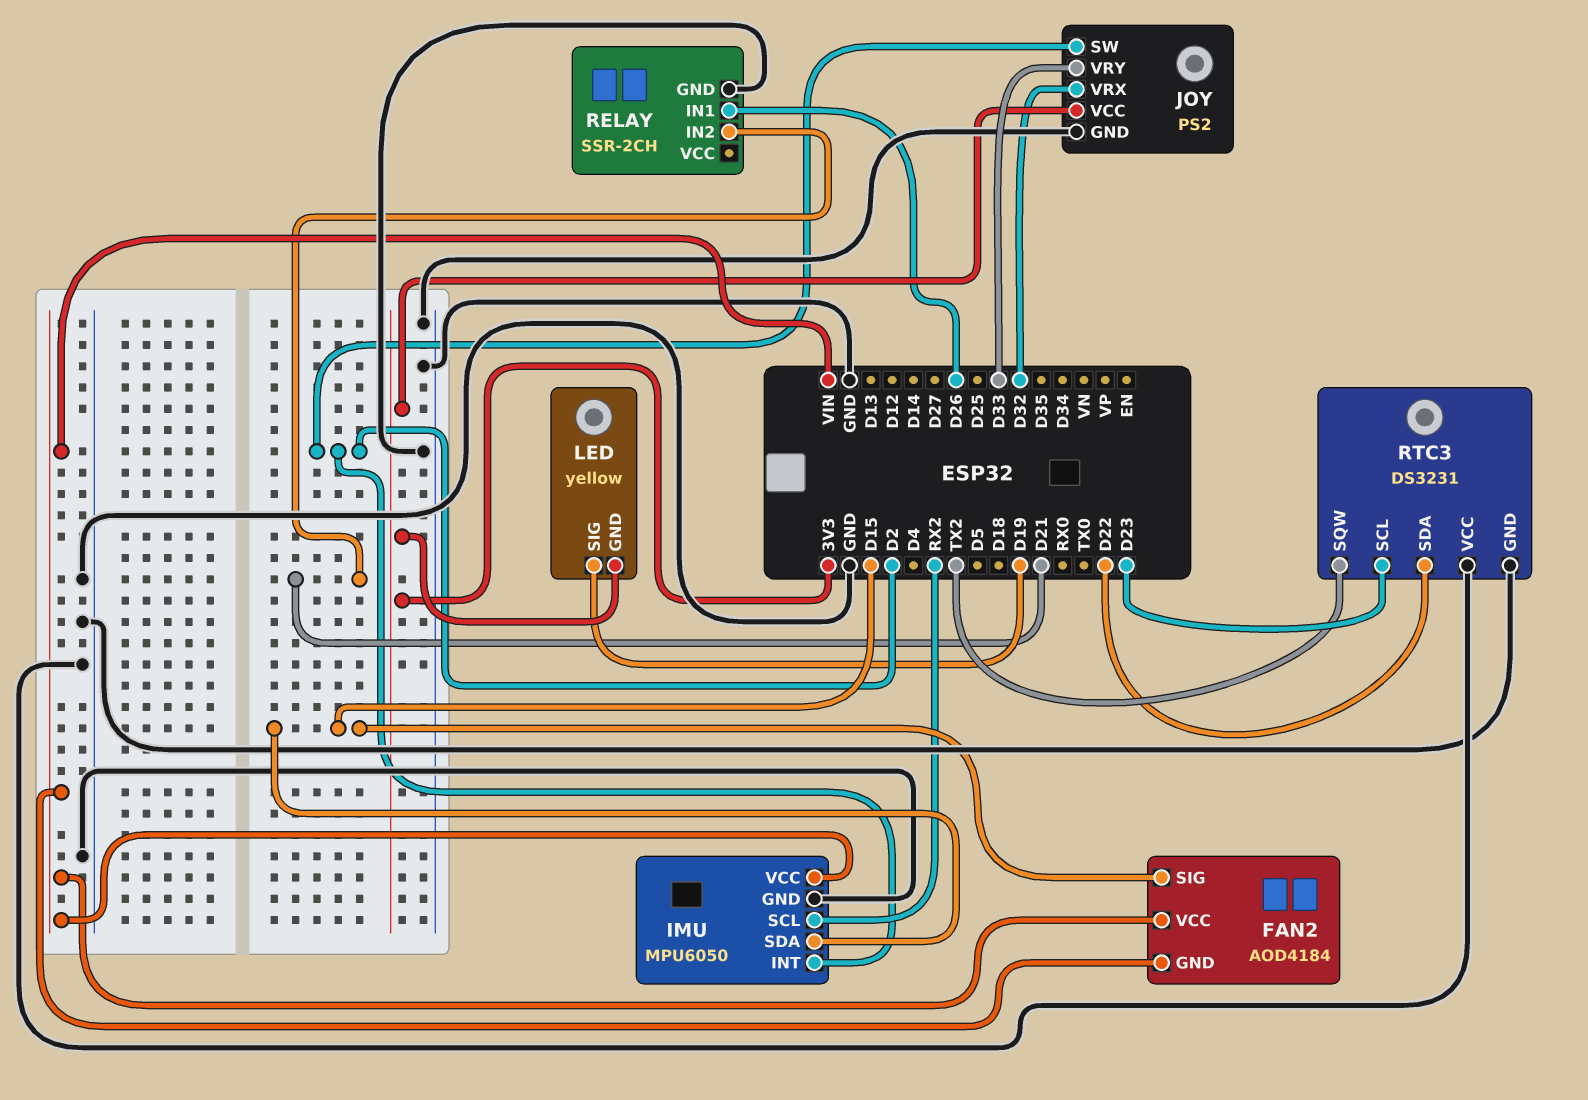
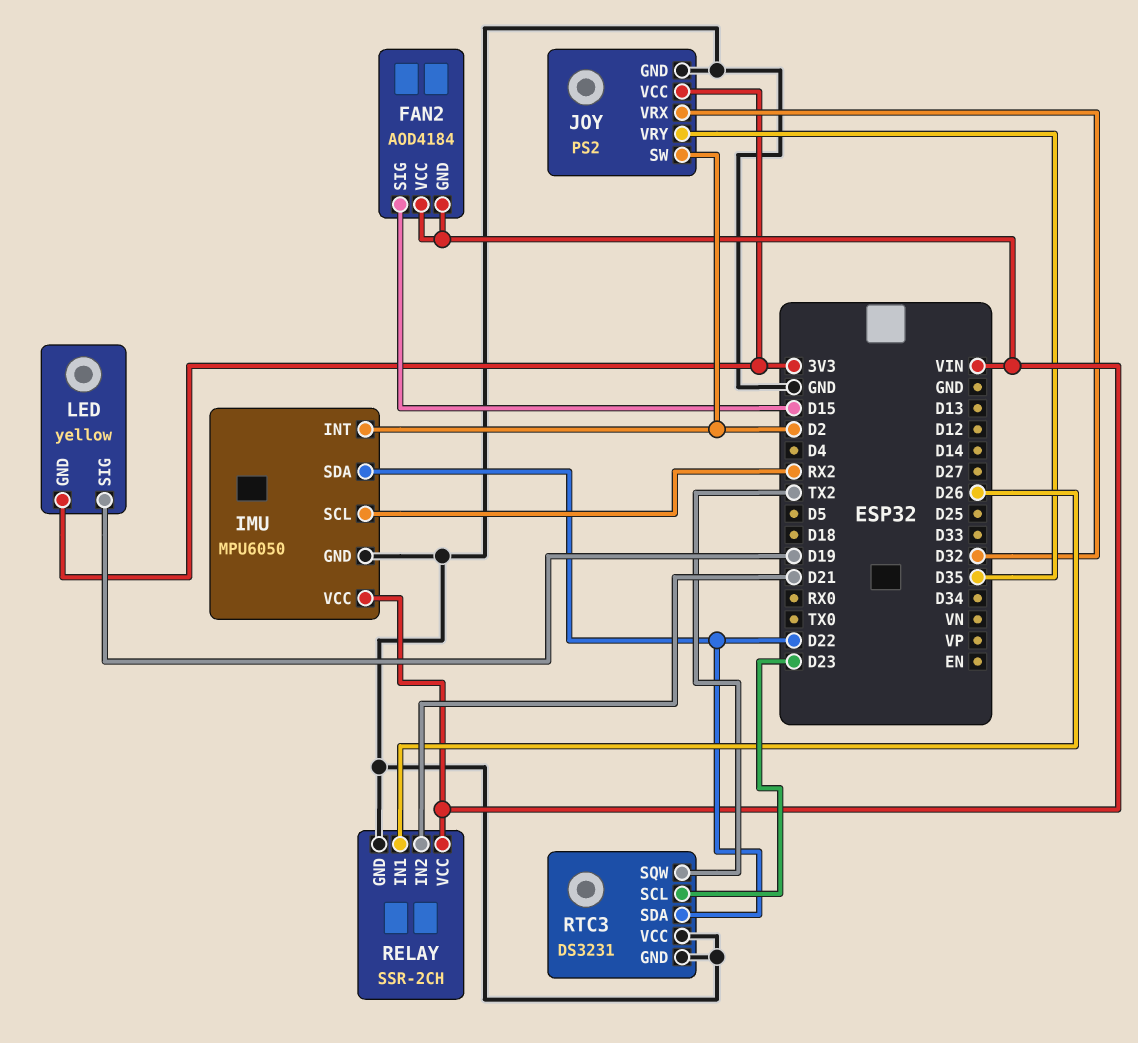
IMU pin SDA: D15 -> D22
JOY pin VRY: D33 -> D35
RELAY pin VCC: none -> VIN

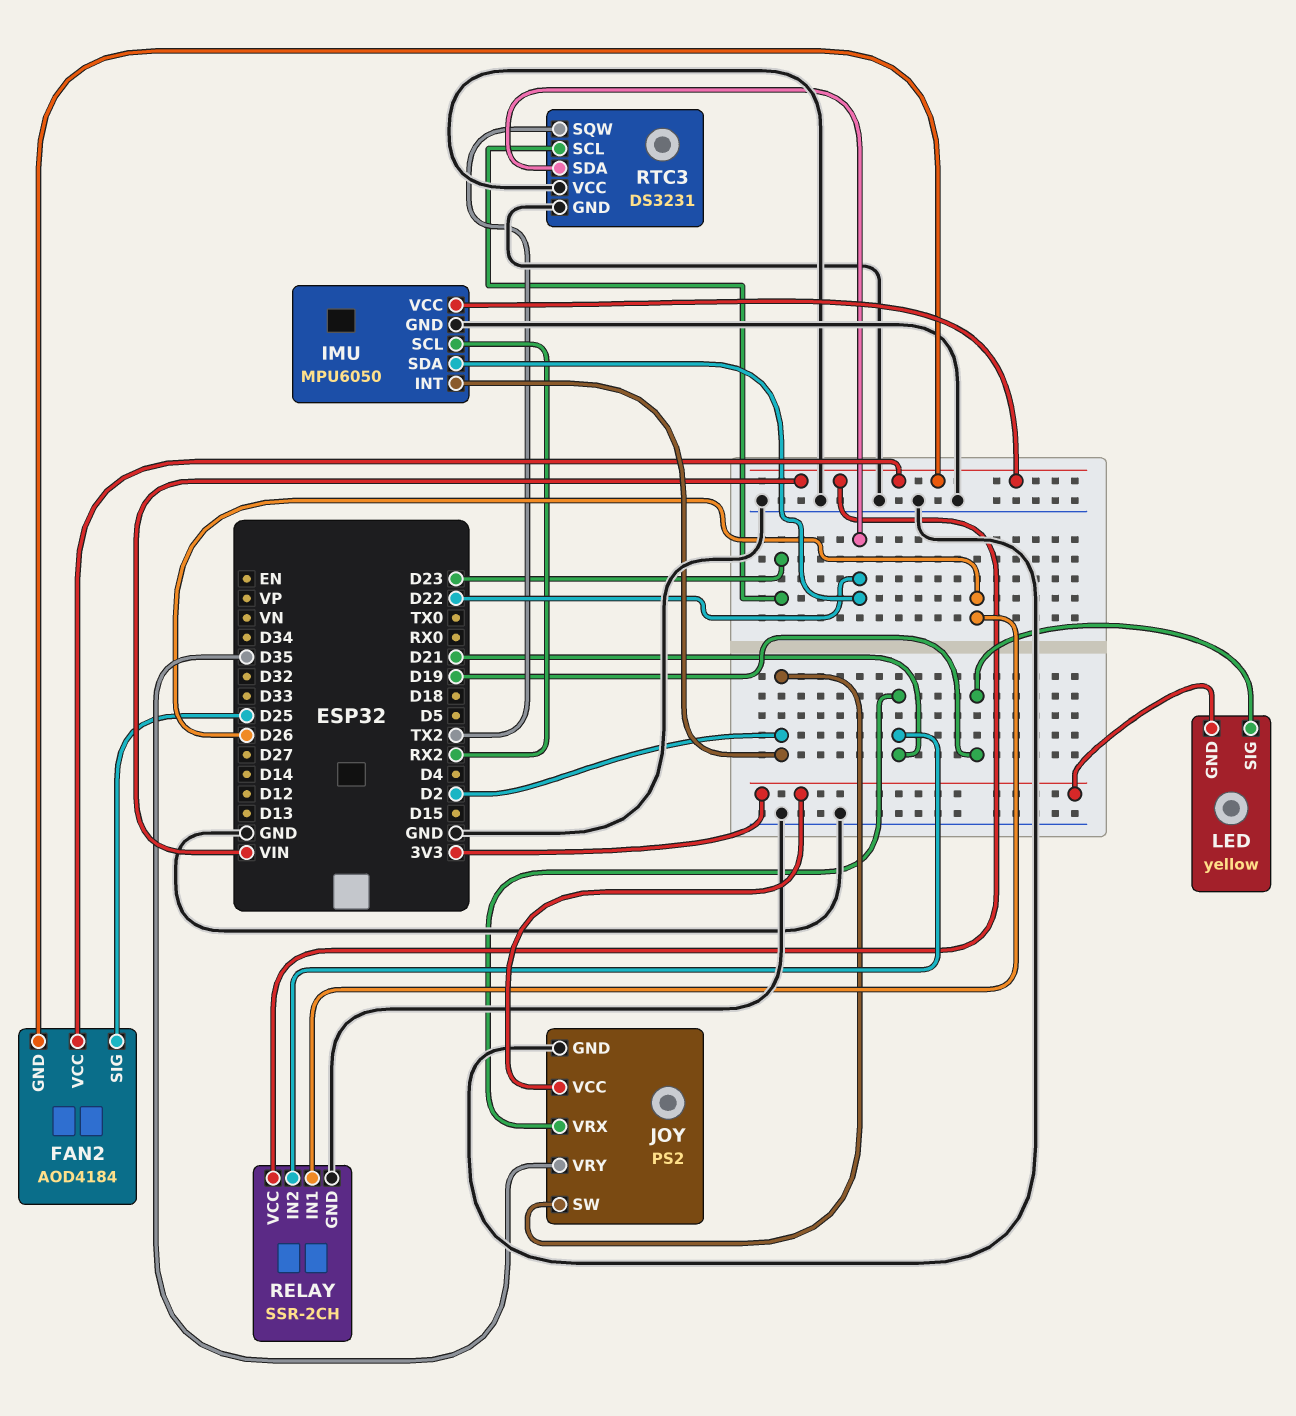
FAN2 pin SIG: D15 -> D25
JOY pin VRX: D32 -> D21

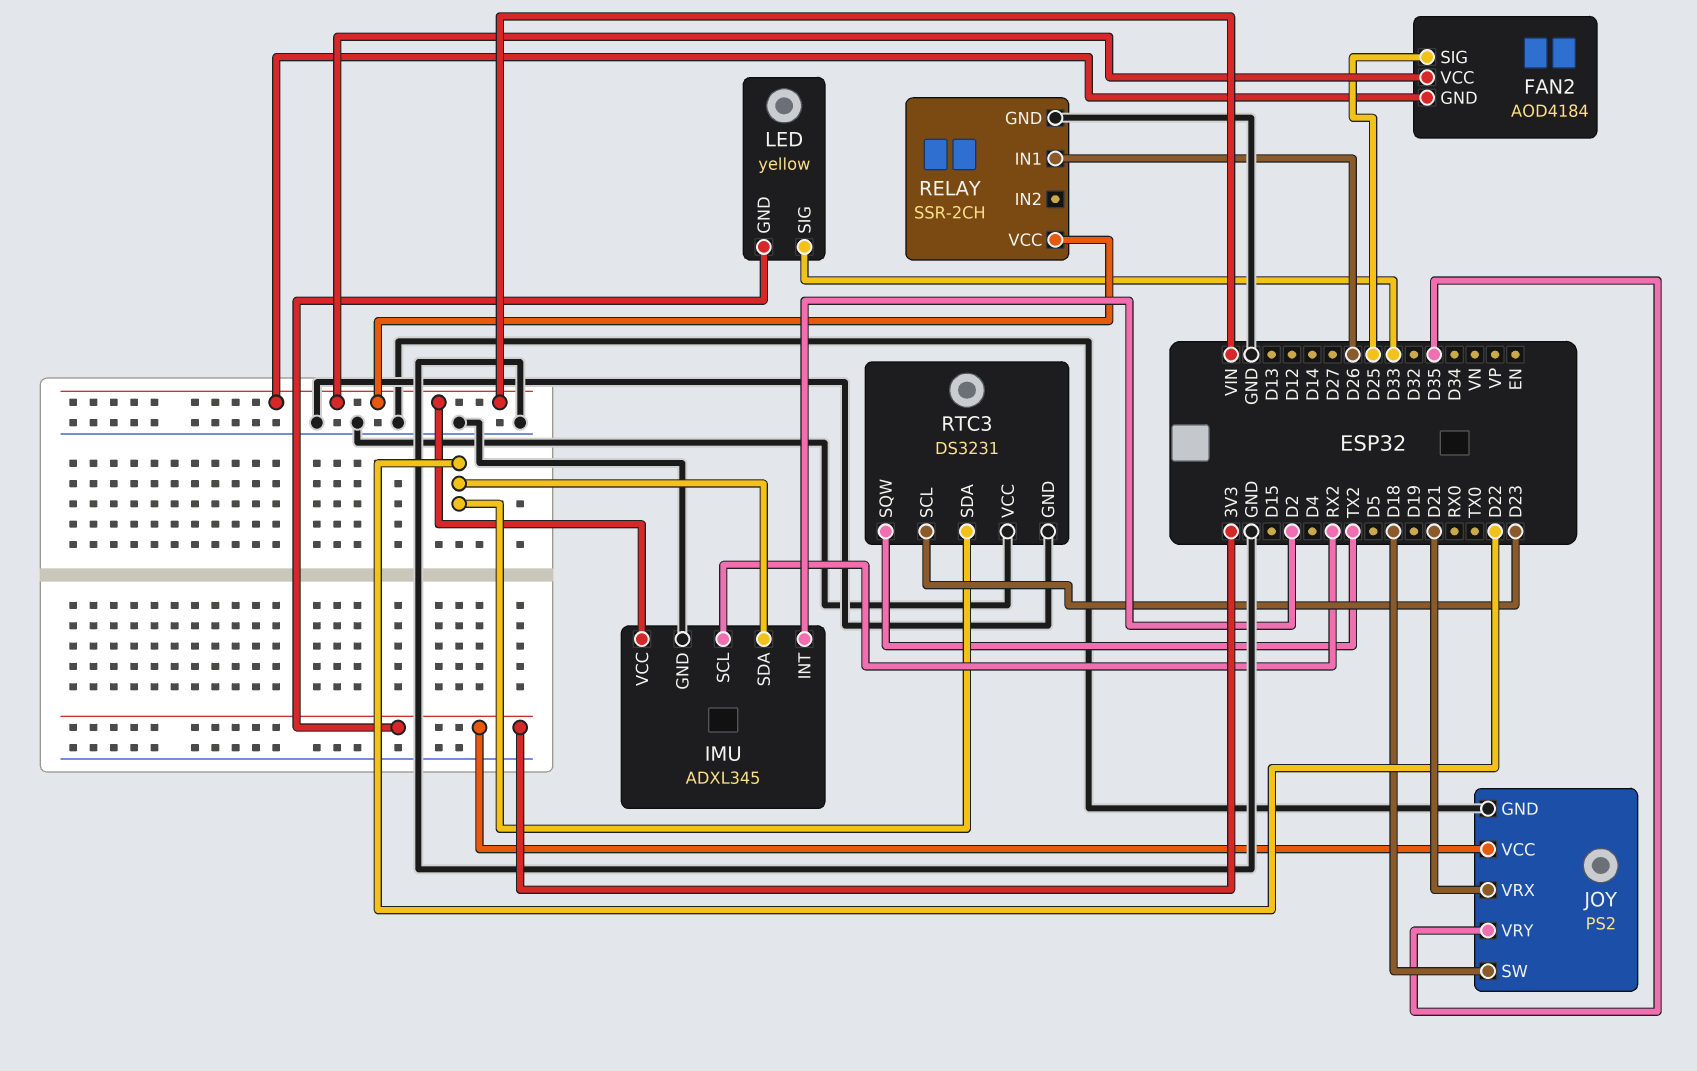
IMU: MPU6050 -> ADXL345
JOY pin SW: D2 -> D18
LED pin SIG: D19 -> D33
RELAY pin IN2: D21 -> none

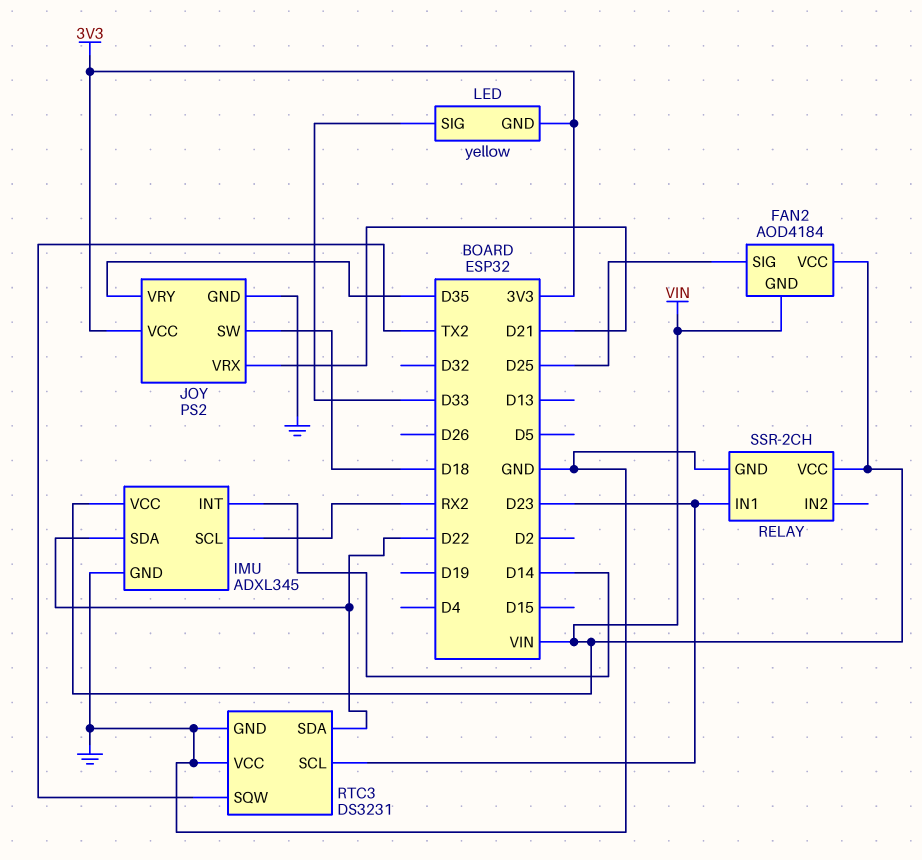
IMU pin INT: D2 -> D14
RELAY pin IN1: D26 -> D23

